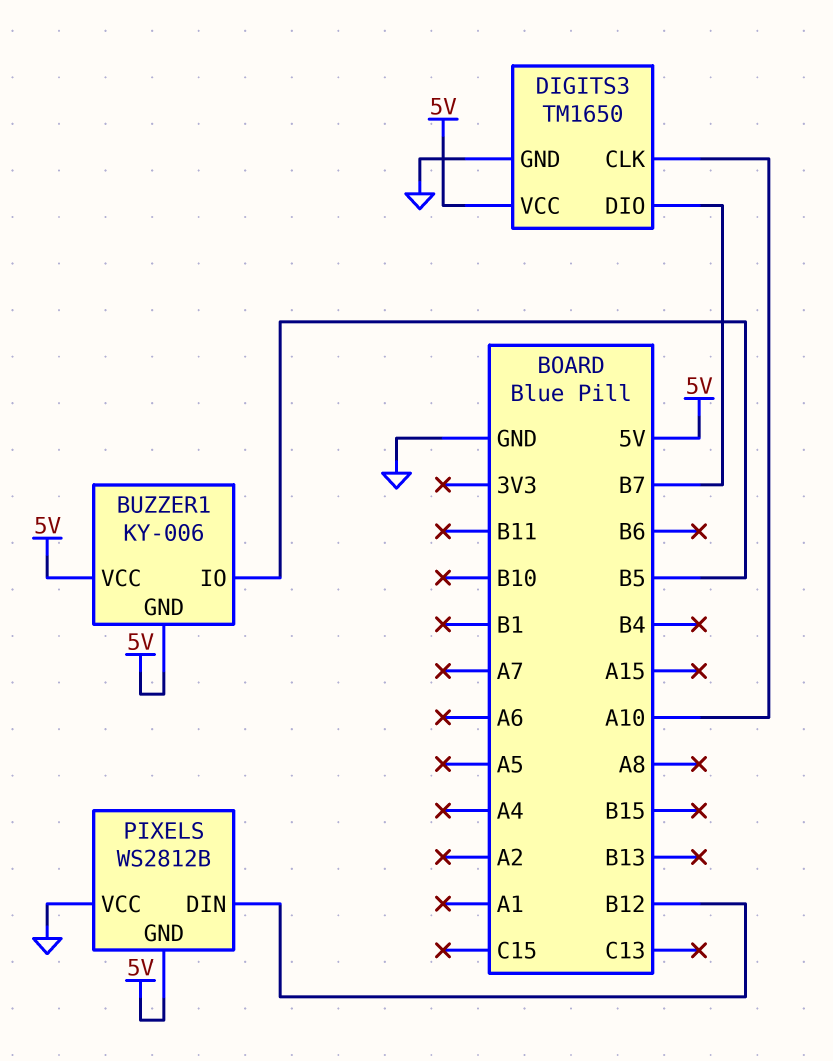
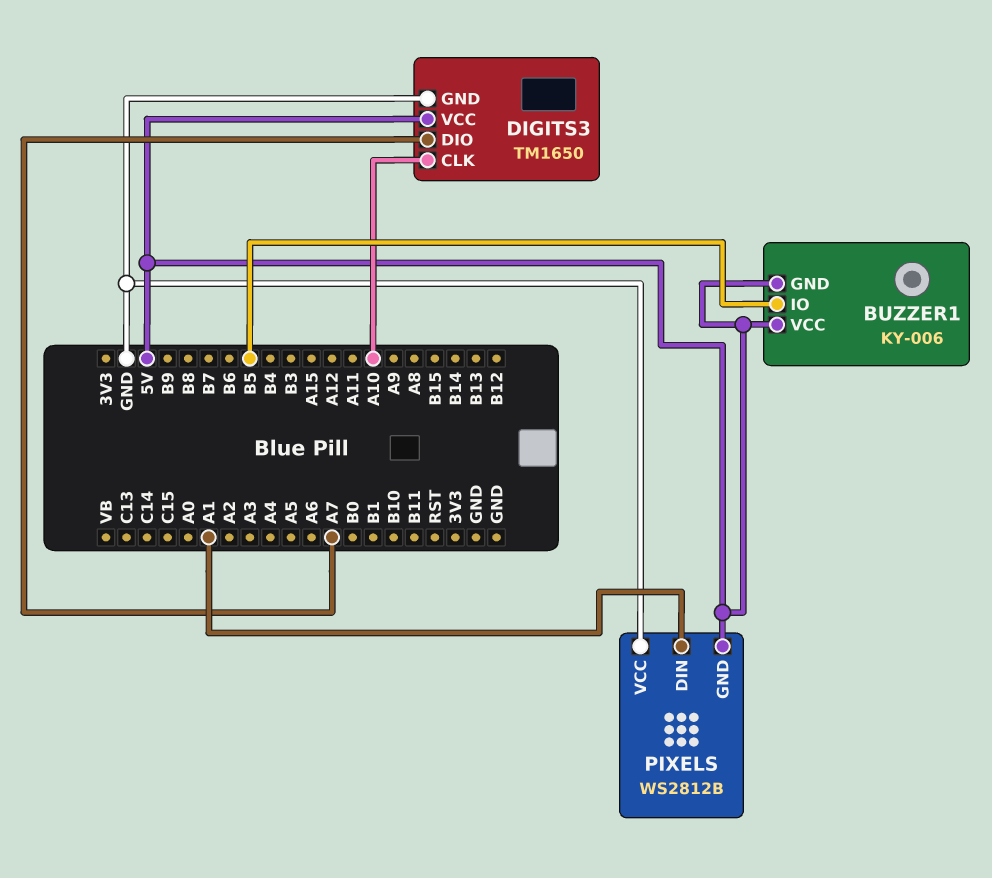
DIGITS3 pin DIO: B7 -> A7
PIXELS pin DIN: B12 -> A1

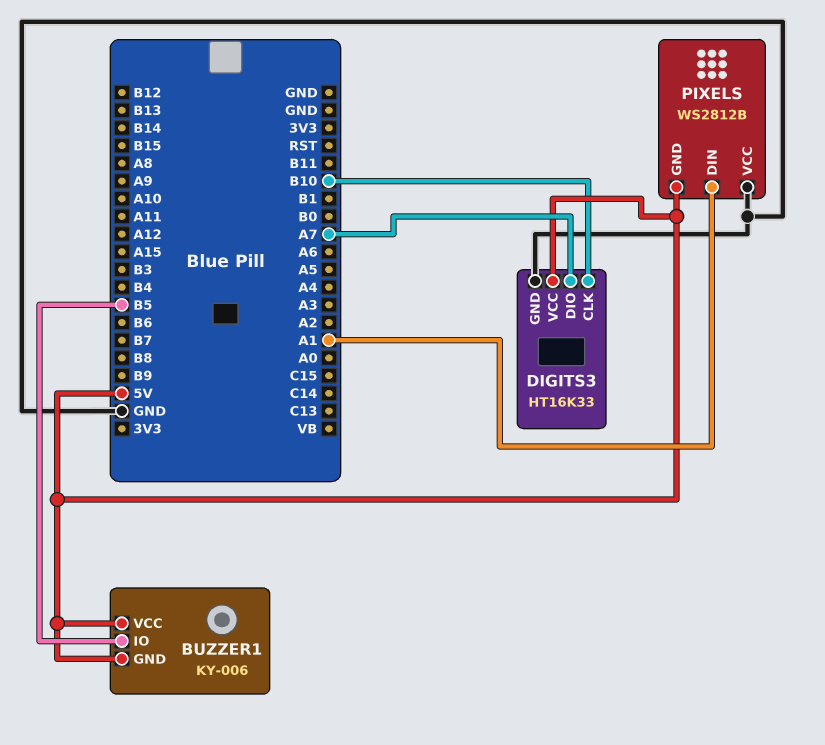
DIGITS3: TM1650 -> HT16K33
DIGITS3 pin CLK: A10 -> B10

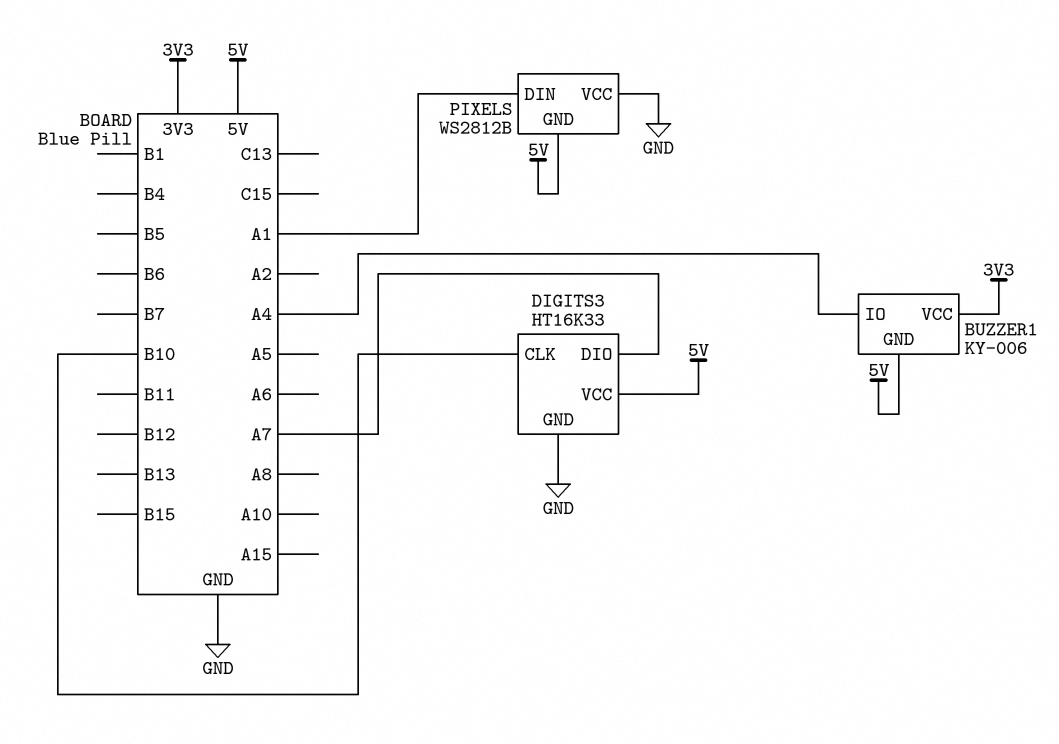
BUZZER1 pin IO: B5 -> A4
BUZZER1 pin VCC: 5V -> 3V3

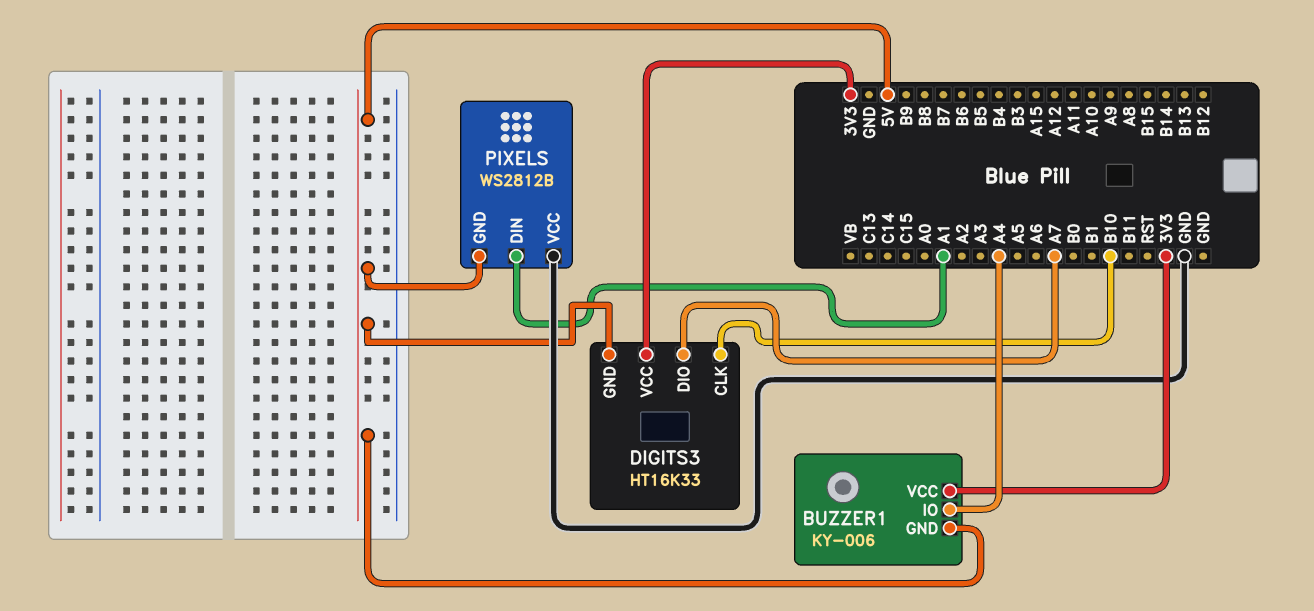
DIGITS3 pin GND: GND -> 5V
DIGITS3 pin VCC: 5V -> 3V3

